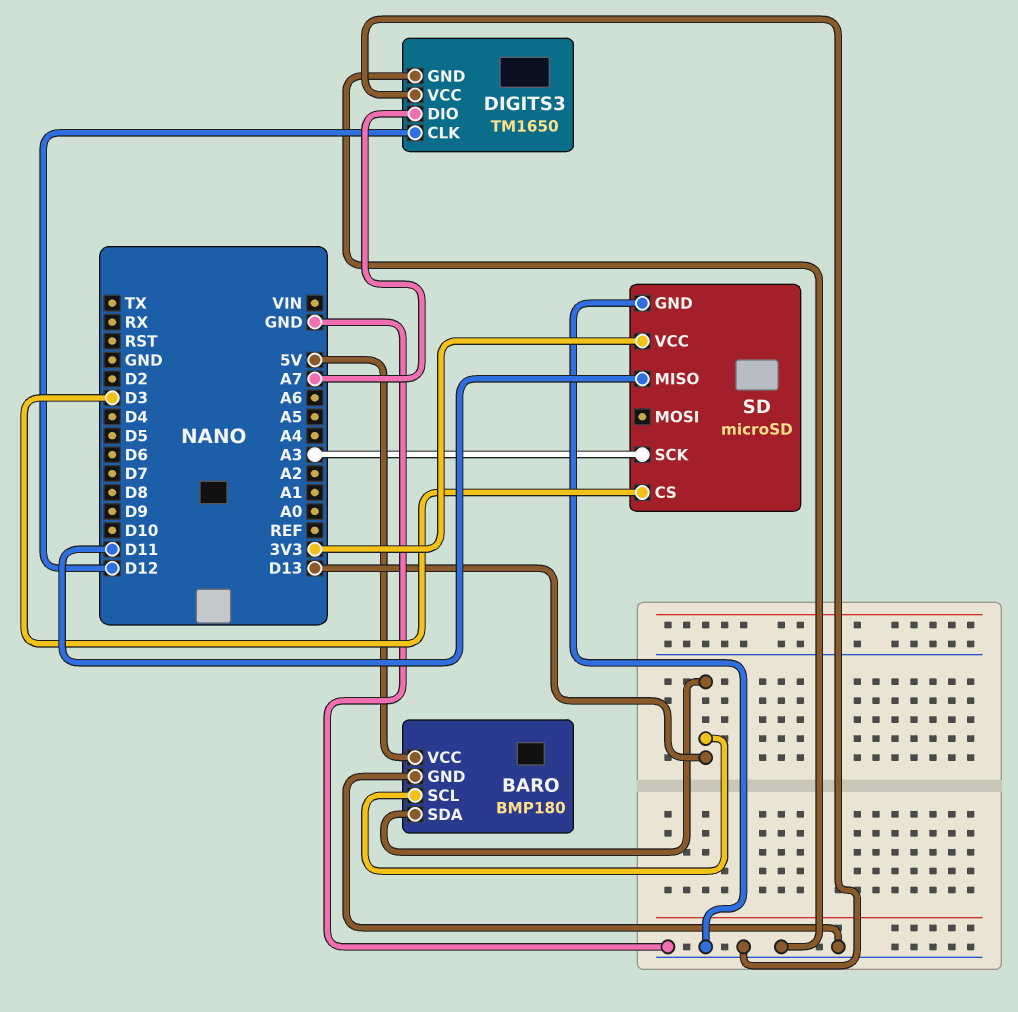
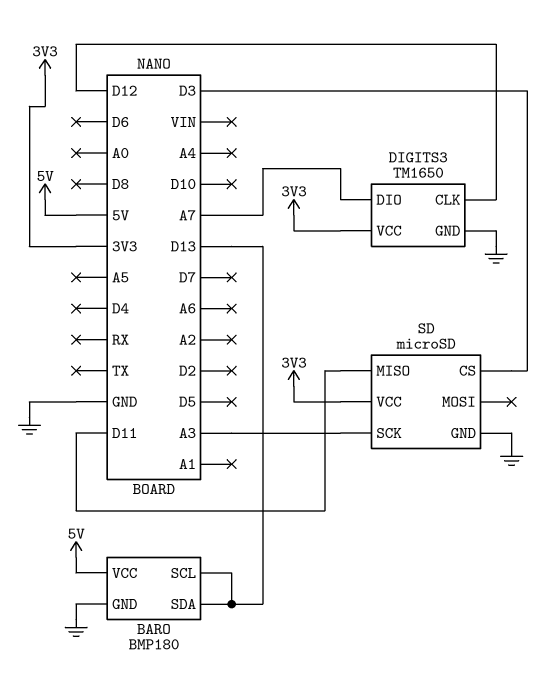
DIGITS3 pin VCC: GND -> 3V3

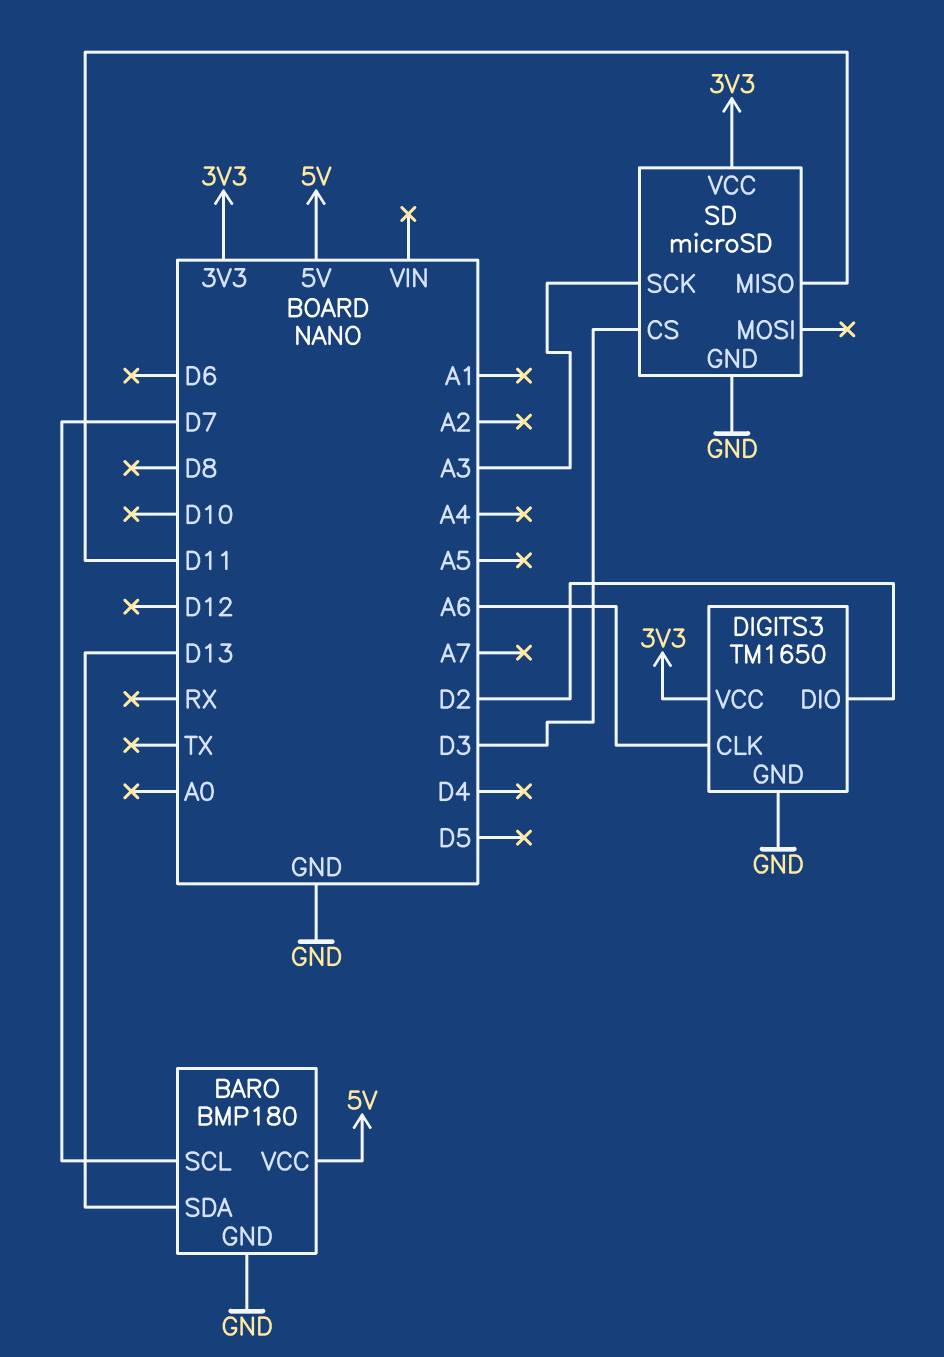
BARO pin SCL: D13 -> D7
DIGITS3 pin CLK: D12 -> A6
DIGITS3 pin DIO: A7 -> D2

